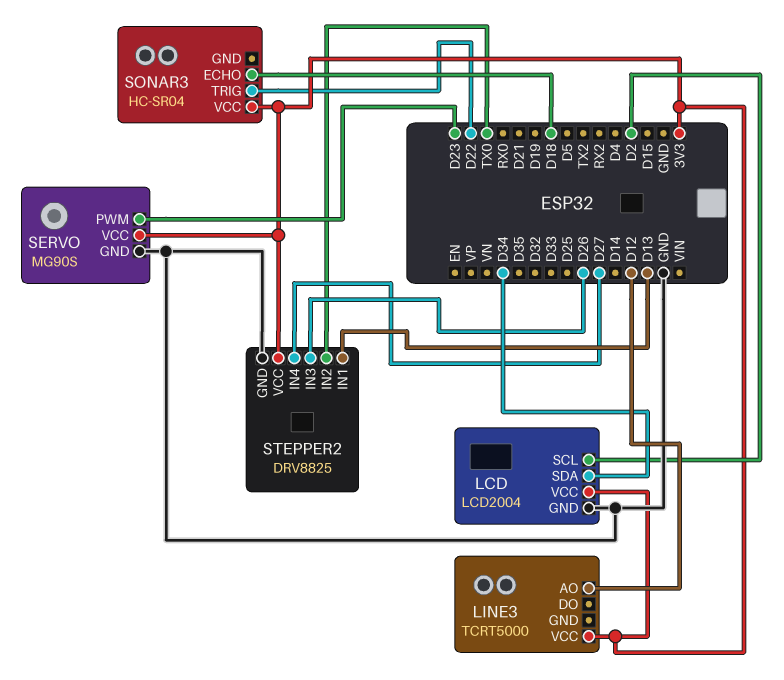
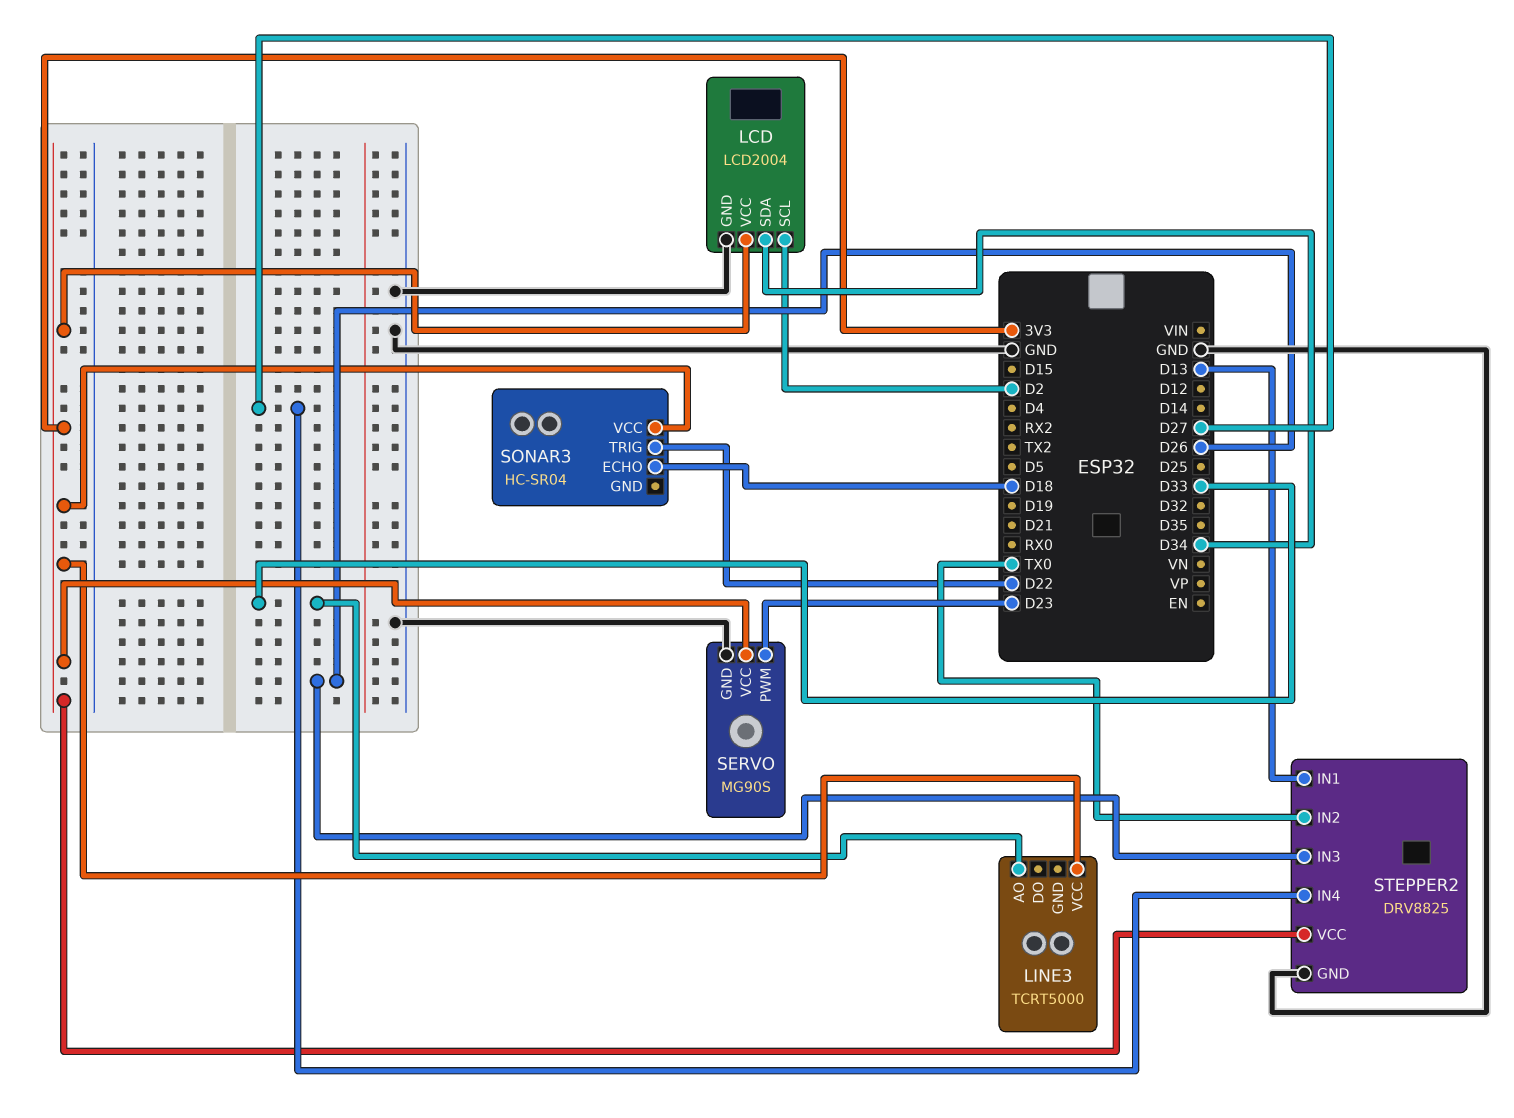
LINE3 pin AO: D12 -> D33

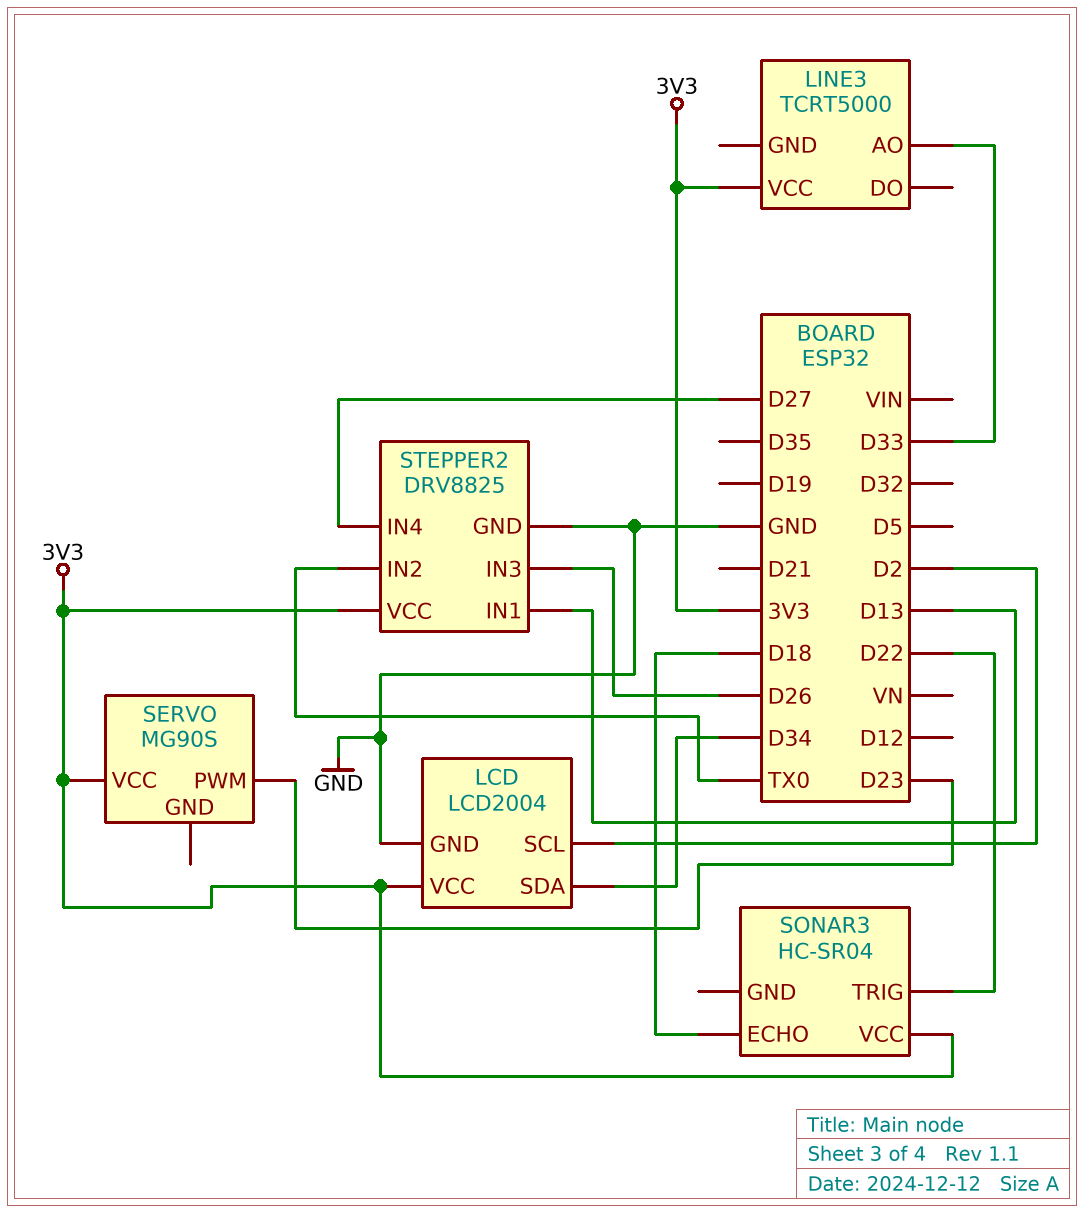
SERVO pin GND: GND -> none

